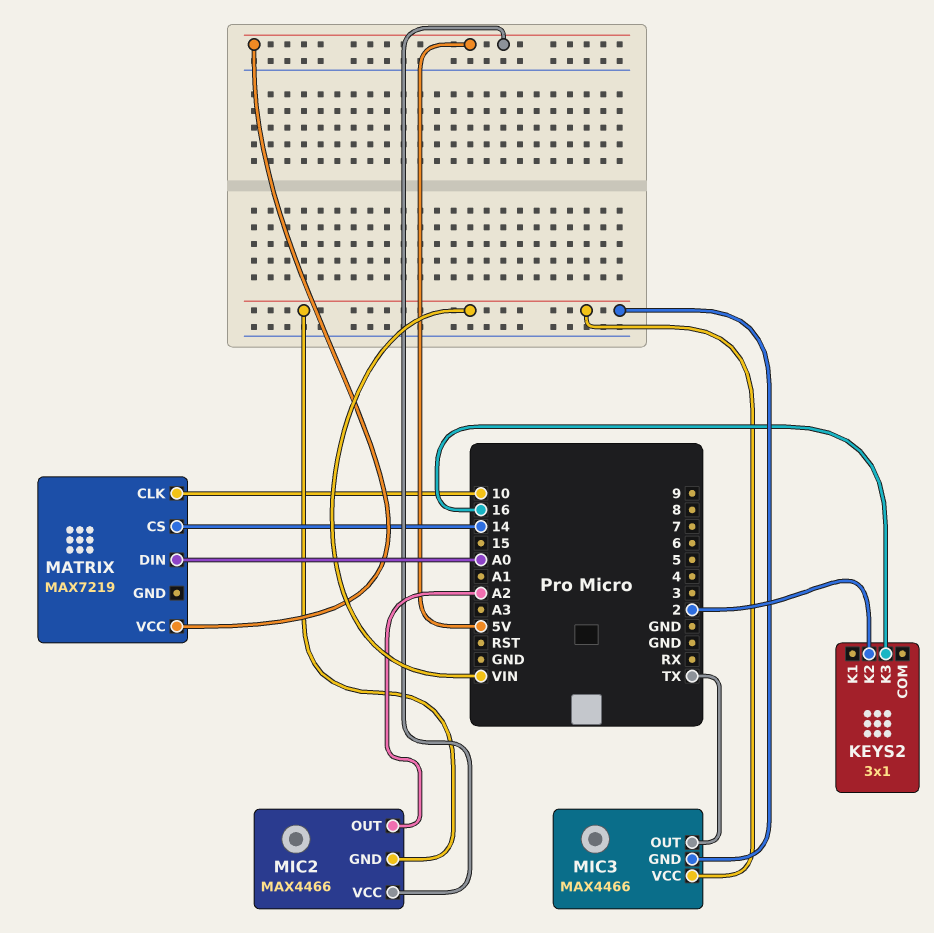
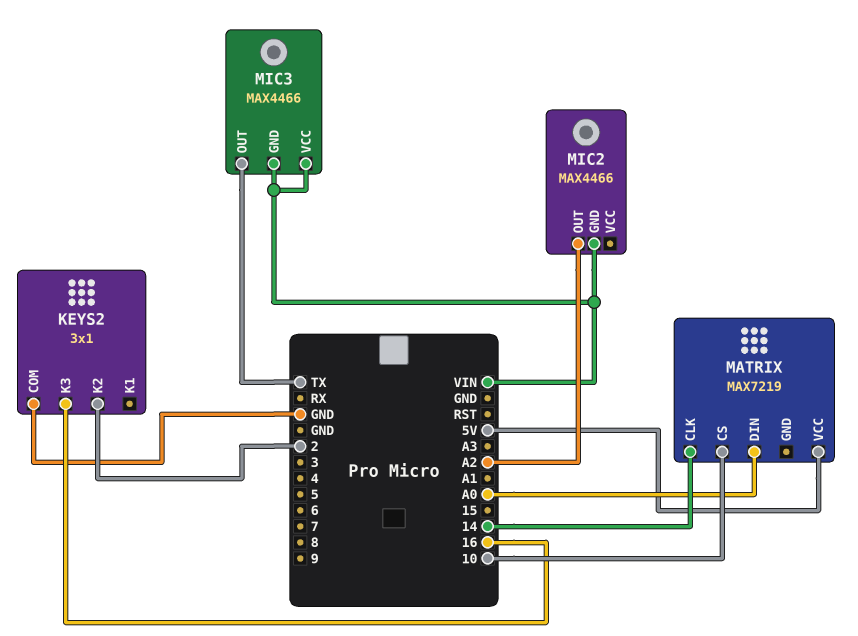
KEYS2 pin COM: none -> GND
MATRIX pin CLK: 10 -> 14
MATRIX pin CS: 14 -> 10
MIC2 pin VCC: 5V -> none

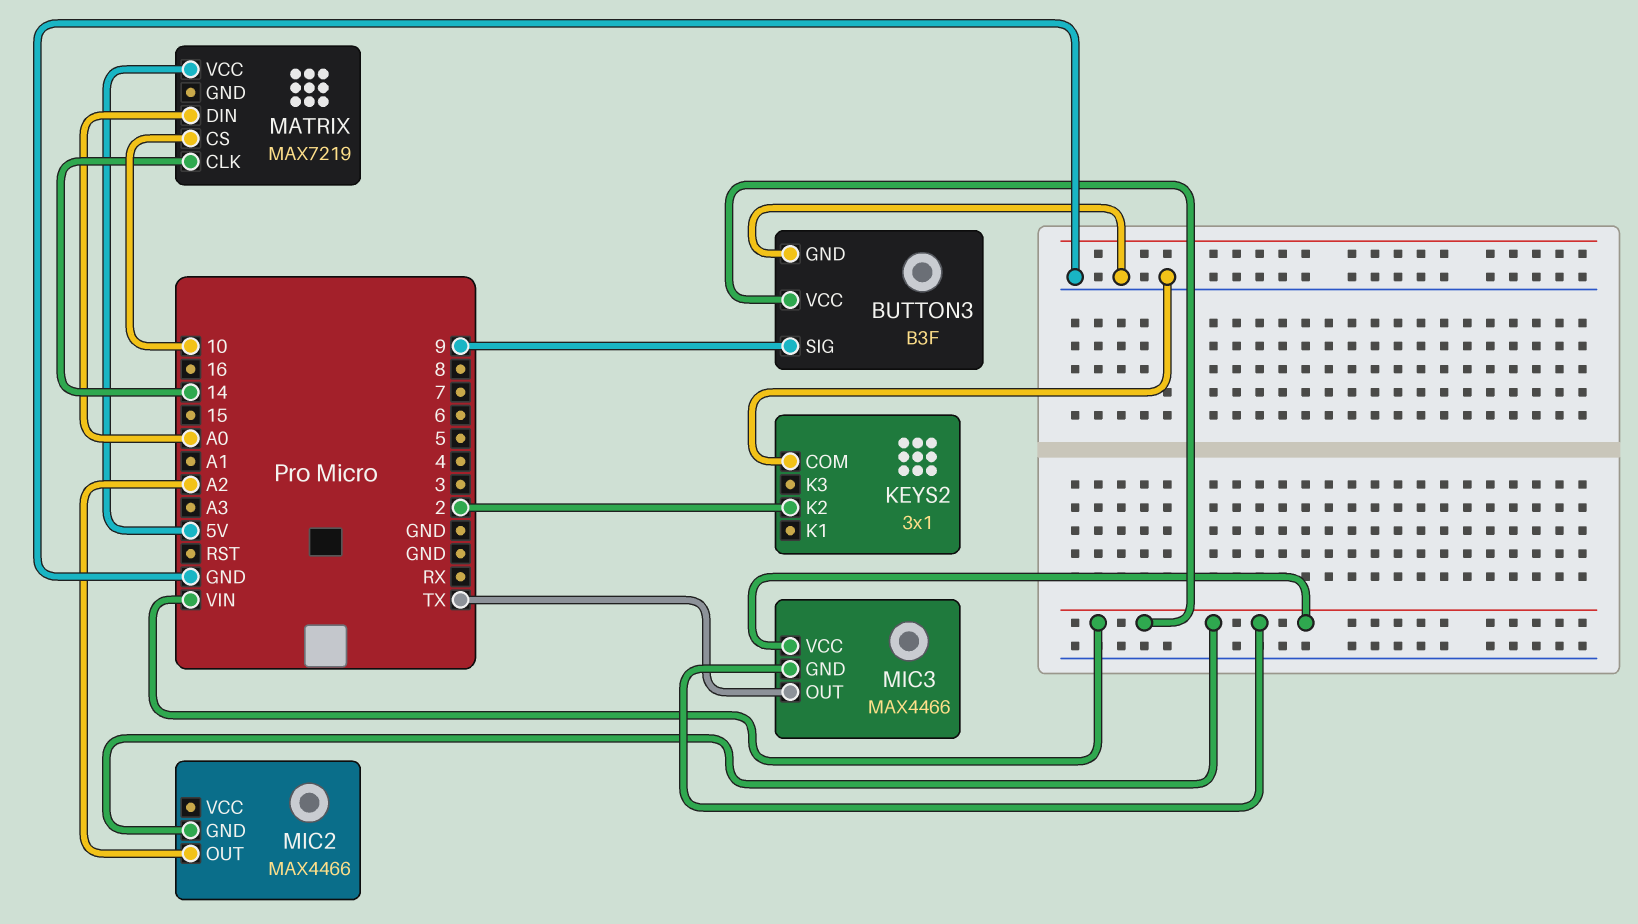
BUTTON3: none -> B3F
BUTTON3 pin GND: none -> GND
BUTTON3 pin SIG: none -> 9
BUTTON3 pin VCC: none -> VIN
KEYS2 pin K3: 16 -> none

